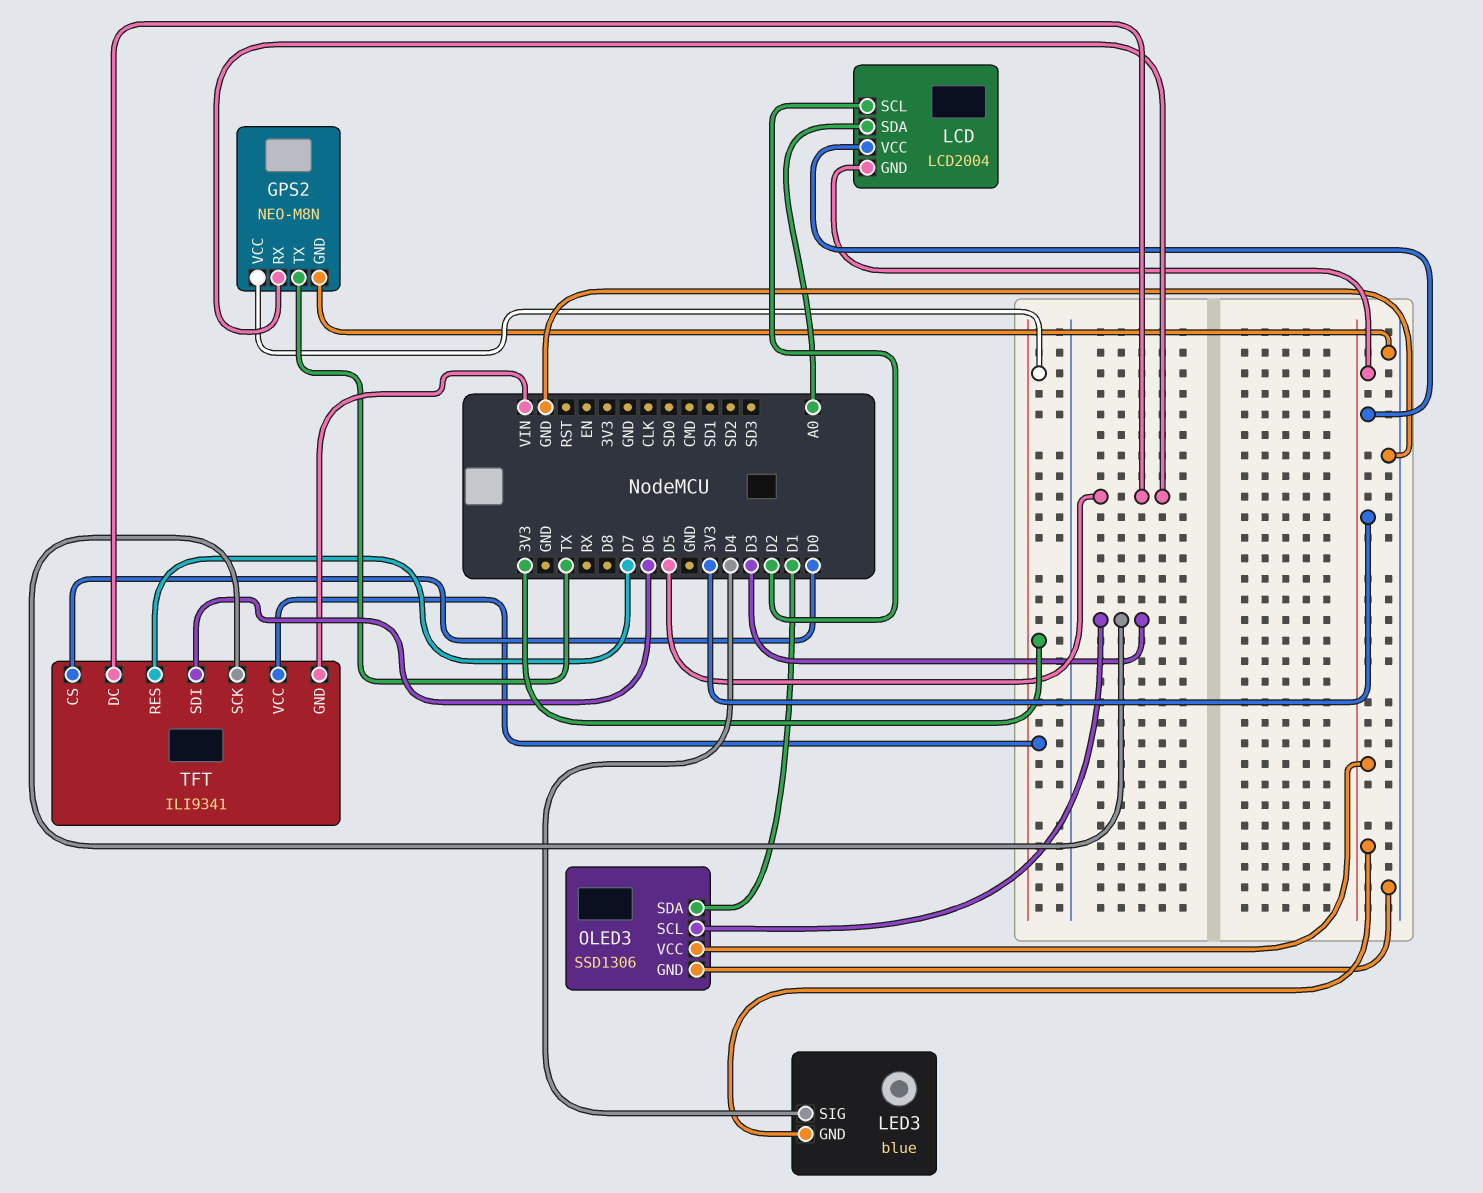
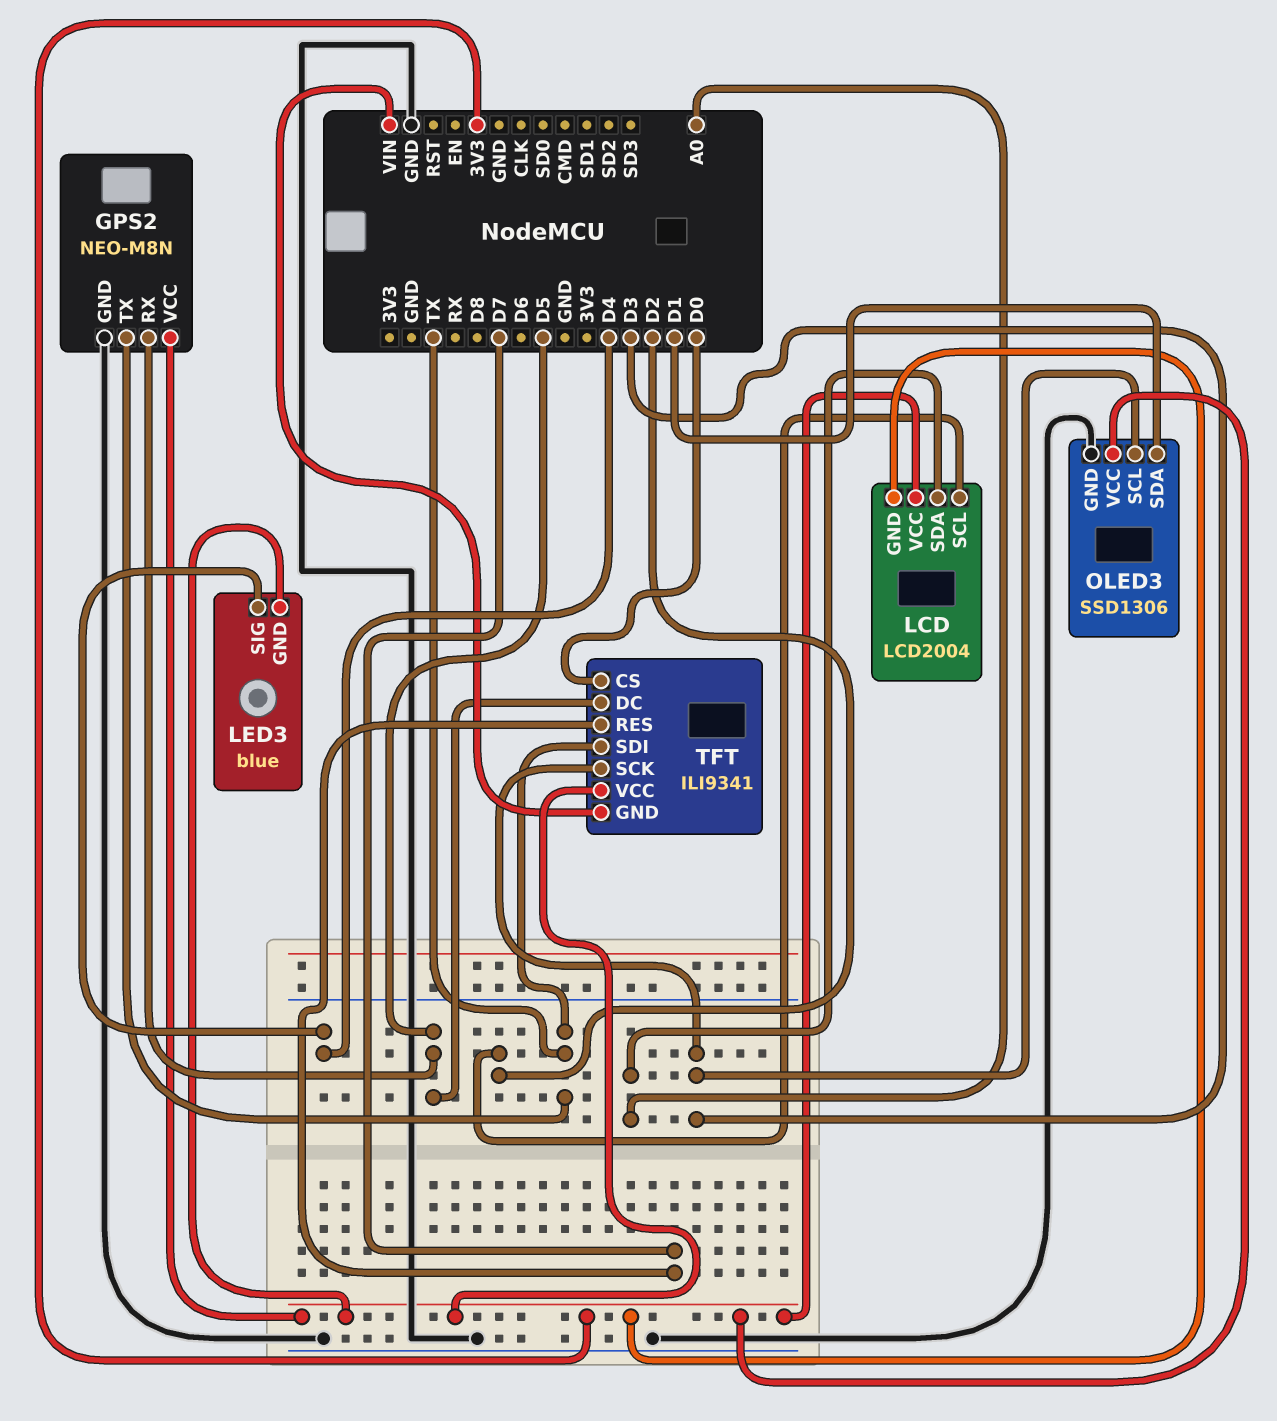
TFT pin SDI: D6 -> TX

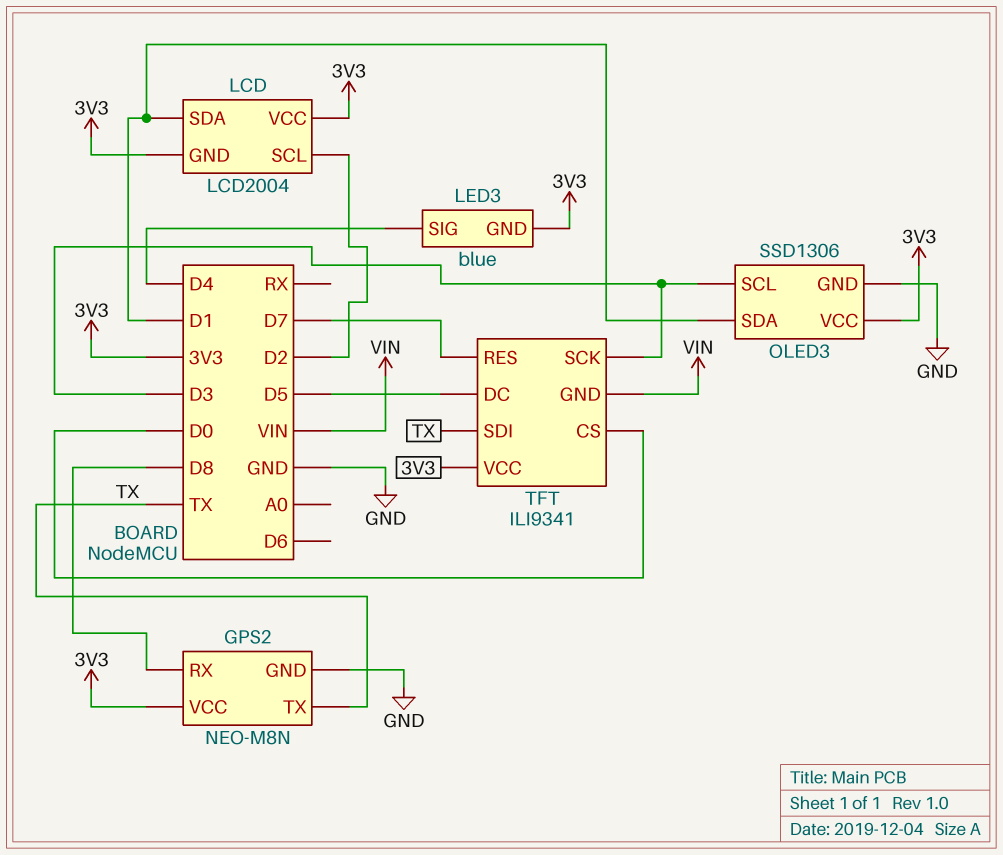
GPS2 pin RX: D5 -> D8
LCD pin SDA: A0 -> D1

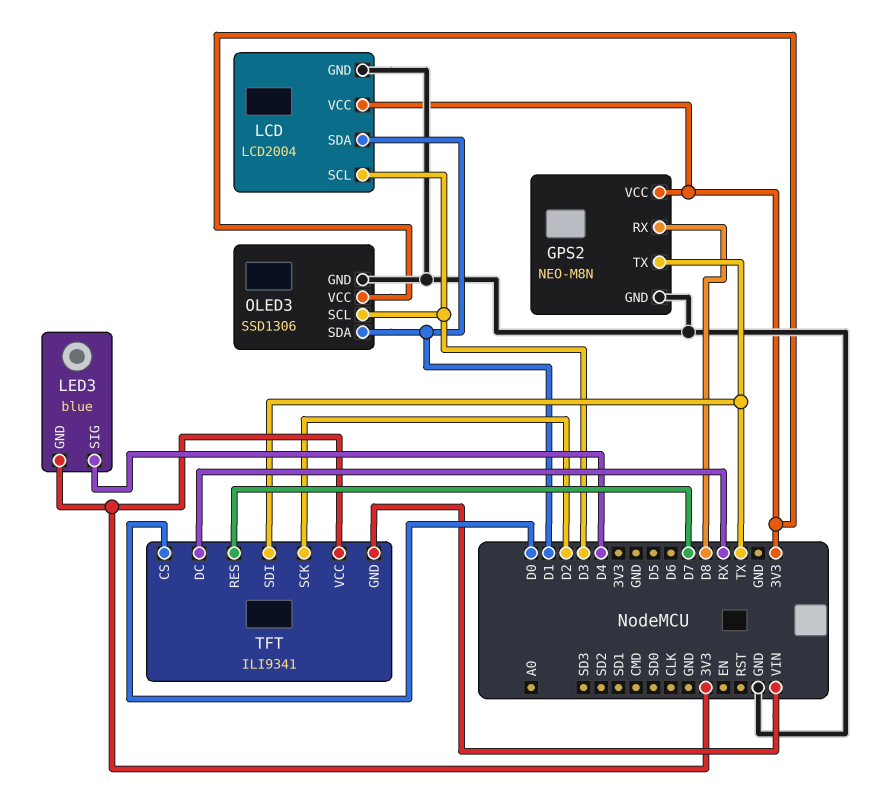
LCD pin GND: 3V3 -> GND
LCD pin SCL: D2 -> D3
TFT pin DC: D5 -> RX
TFT pin SCK: D3 -> D2

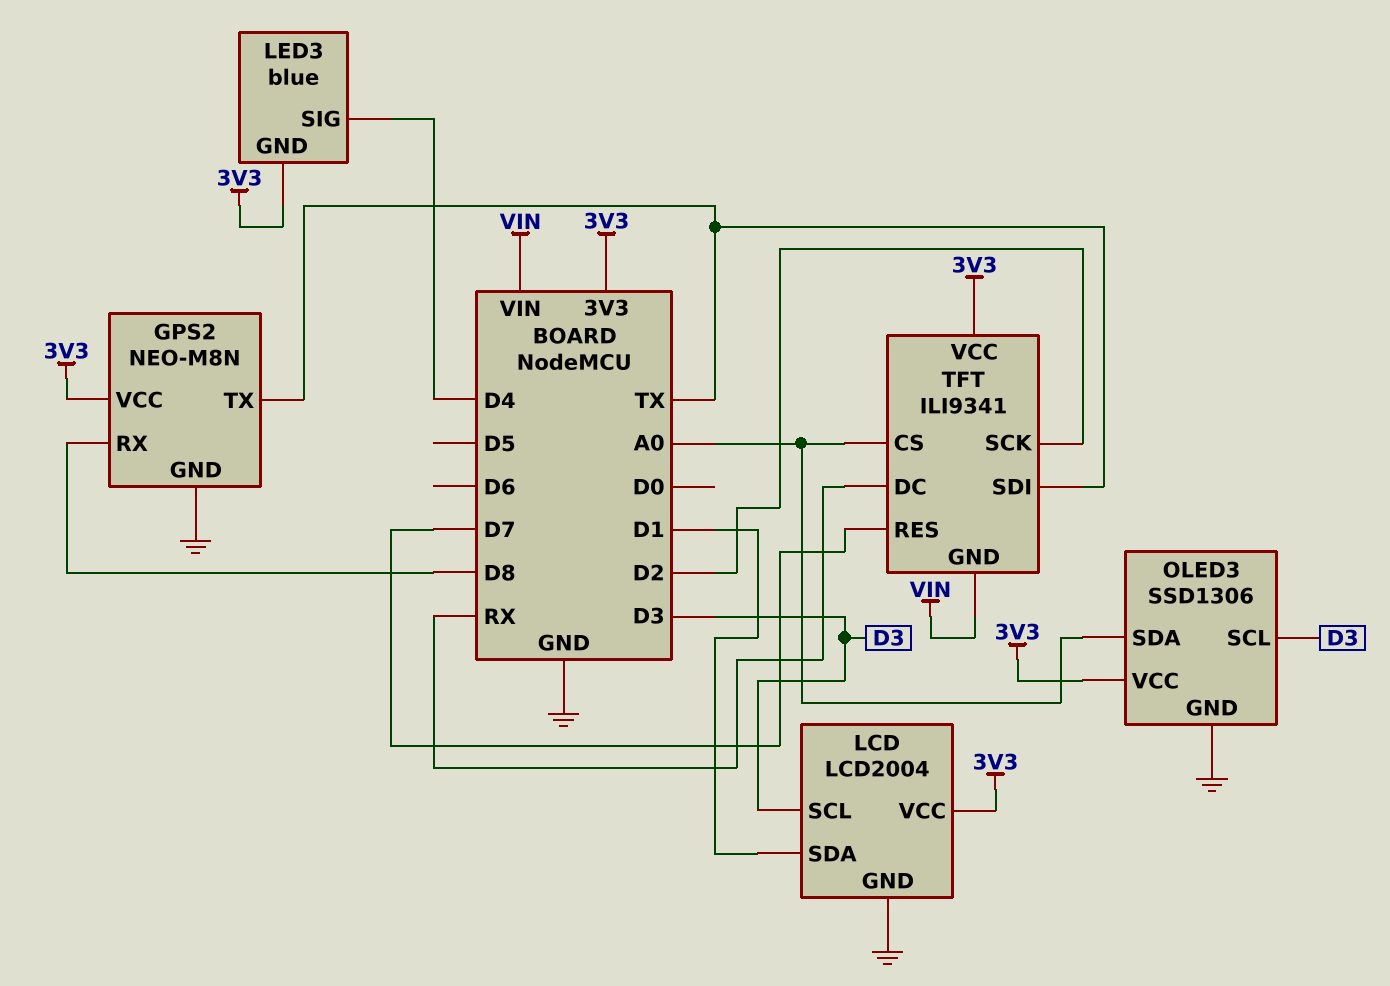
OLED3 pin SDA: D1 -> A0
TFT pin CS: D0 -> A0

